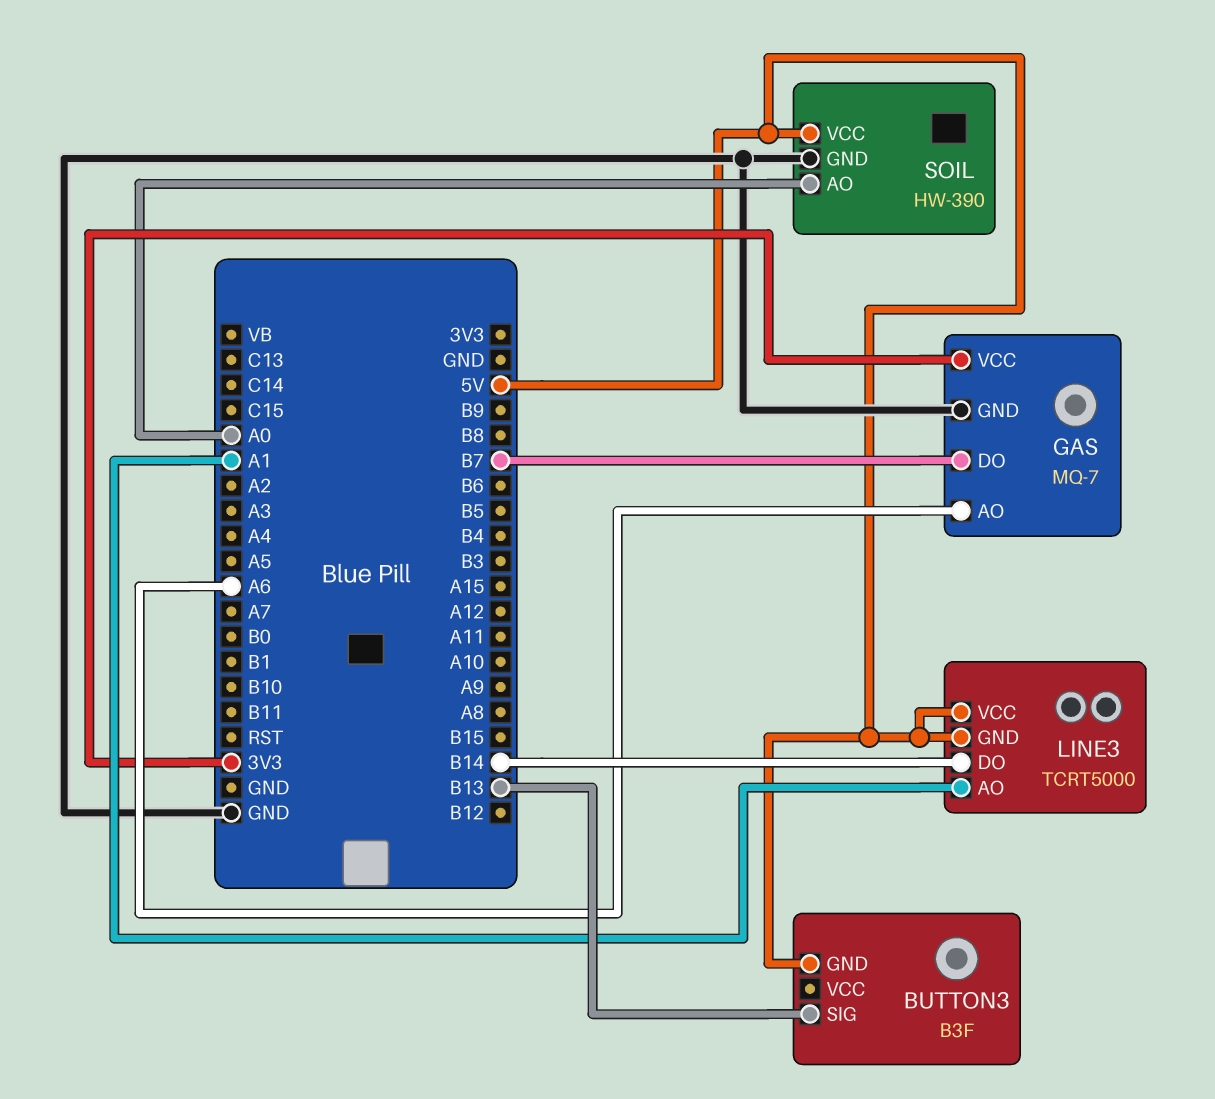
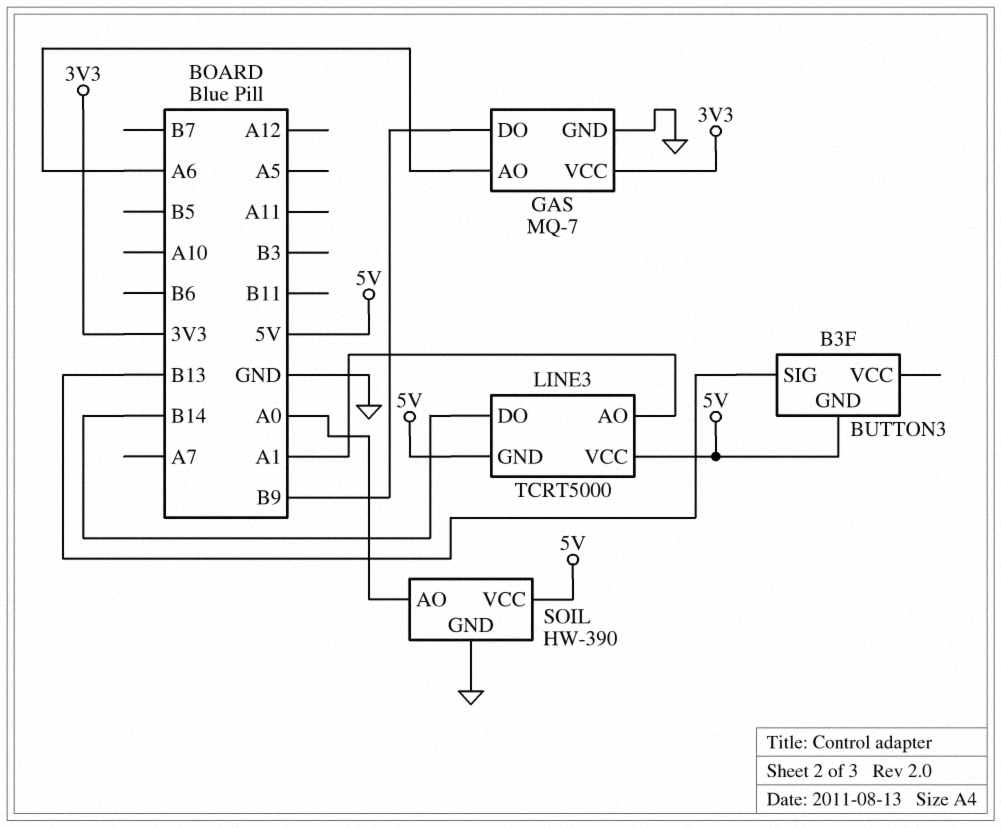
GAS pin DO: B7 -> B9

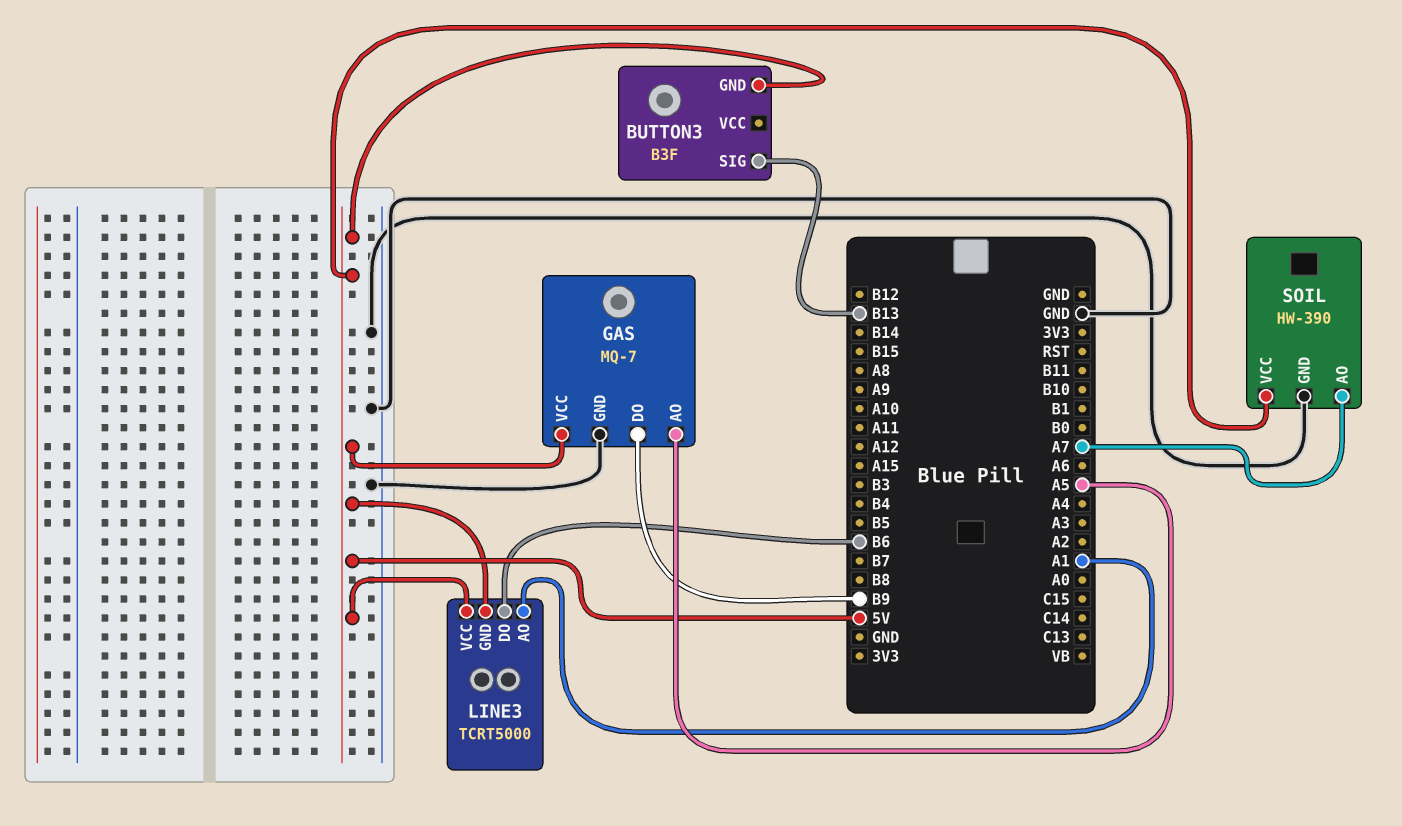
GAS pin AO: A6 -> A5
GAS pin VCC: 3V3 -> 5V
LINE3 pin DO: B14 -> B6
SOIL pin AO: A0 -> A7

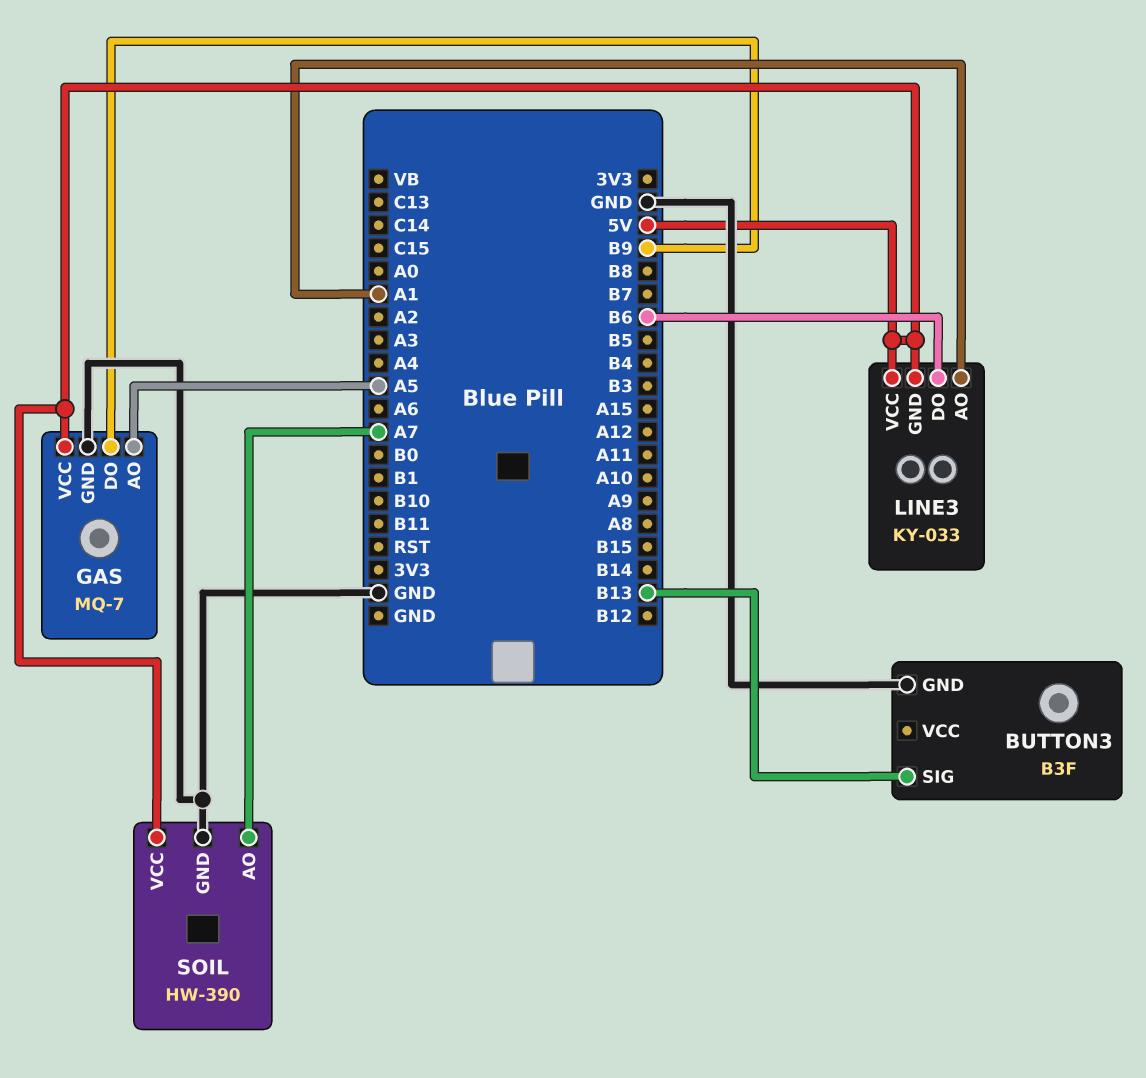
BUTTON3 pin GND: 5V -> GND
LINE3: TCRT5000 -> KY-033

